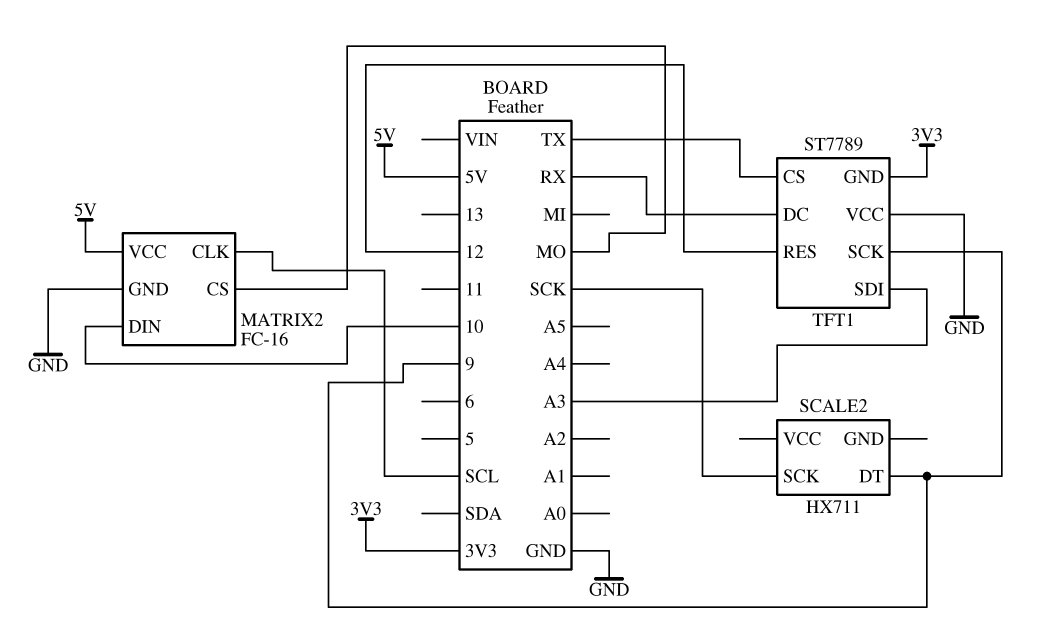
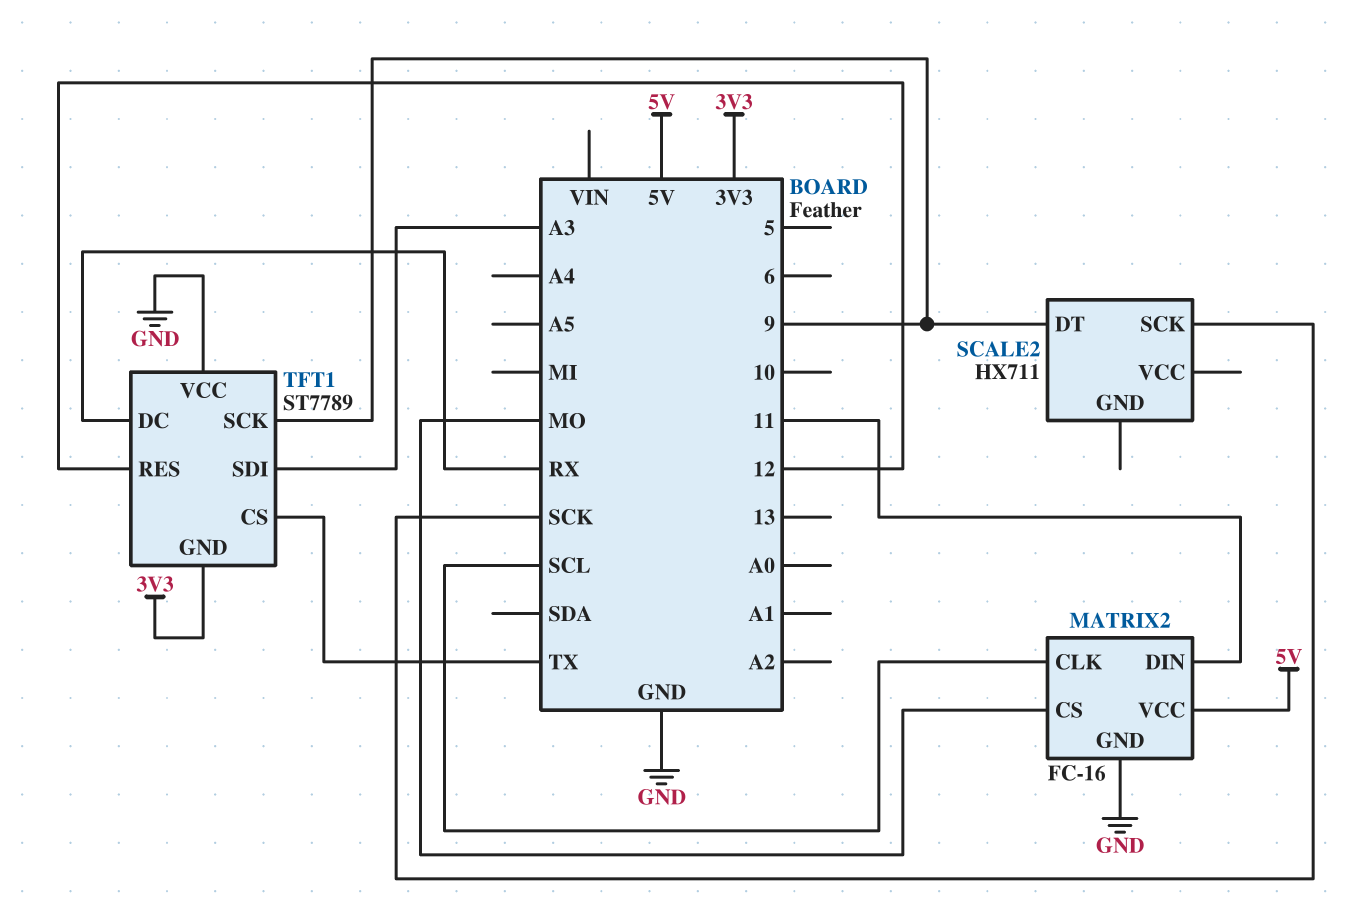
MATRIX2 pin DIN: 10 -> 11

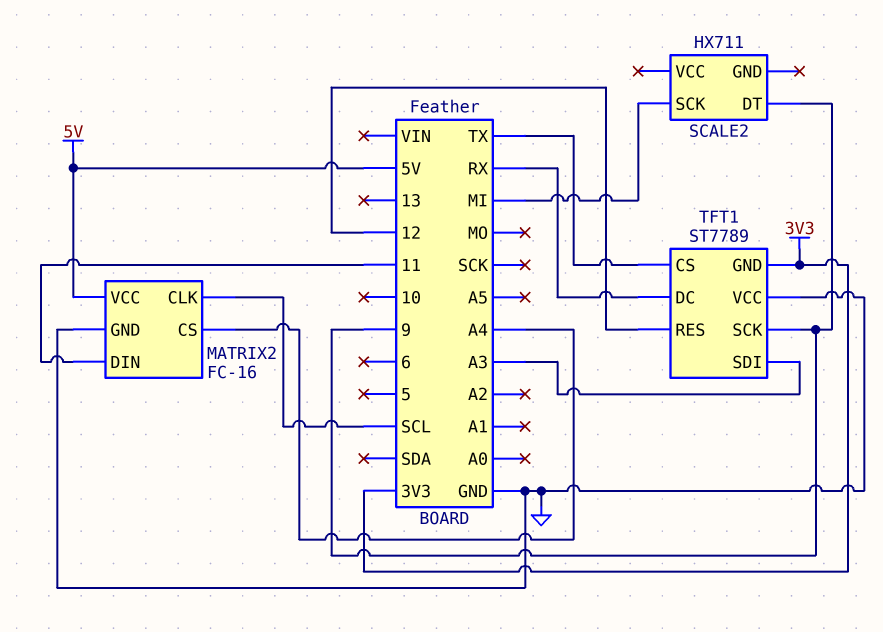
MATRIX2 pin CS: MO -> A4
SCALE2 pin SCK: SCK -> MI

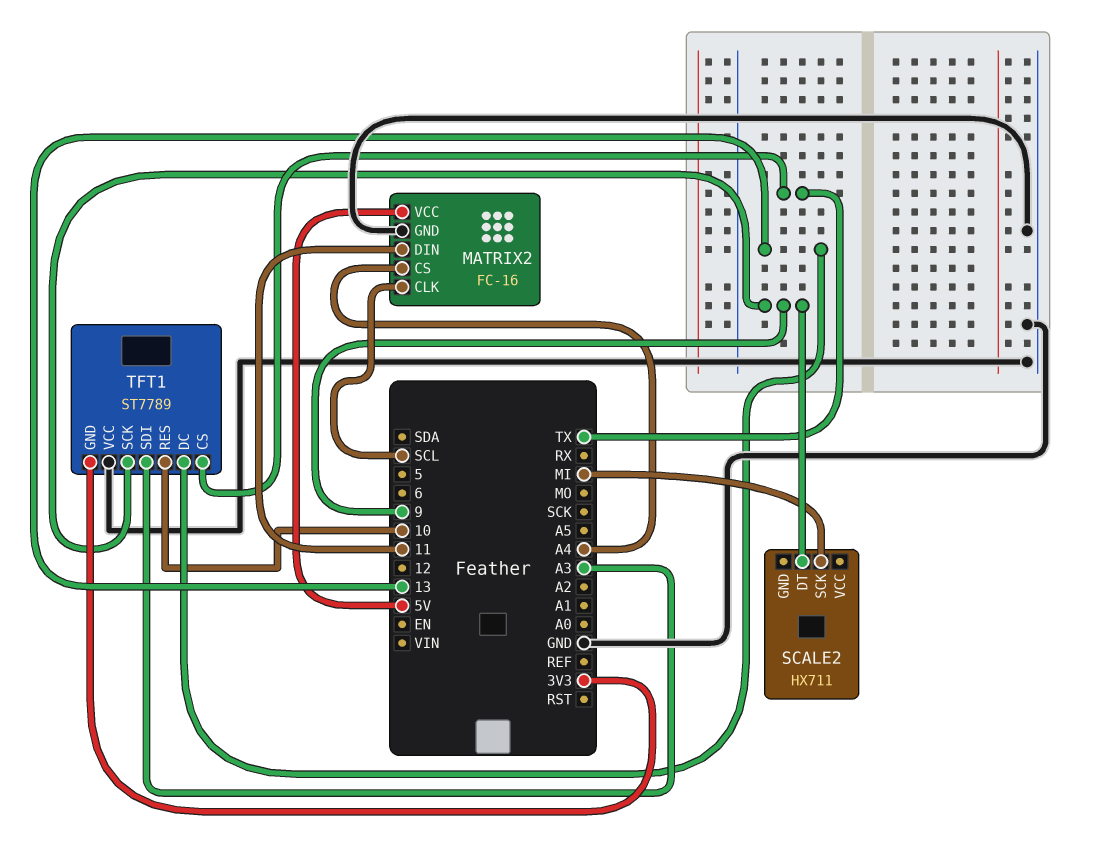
TFT1 pin DC: RX -> 13
TFT1 pin RES: 12 -> 10

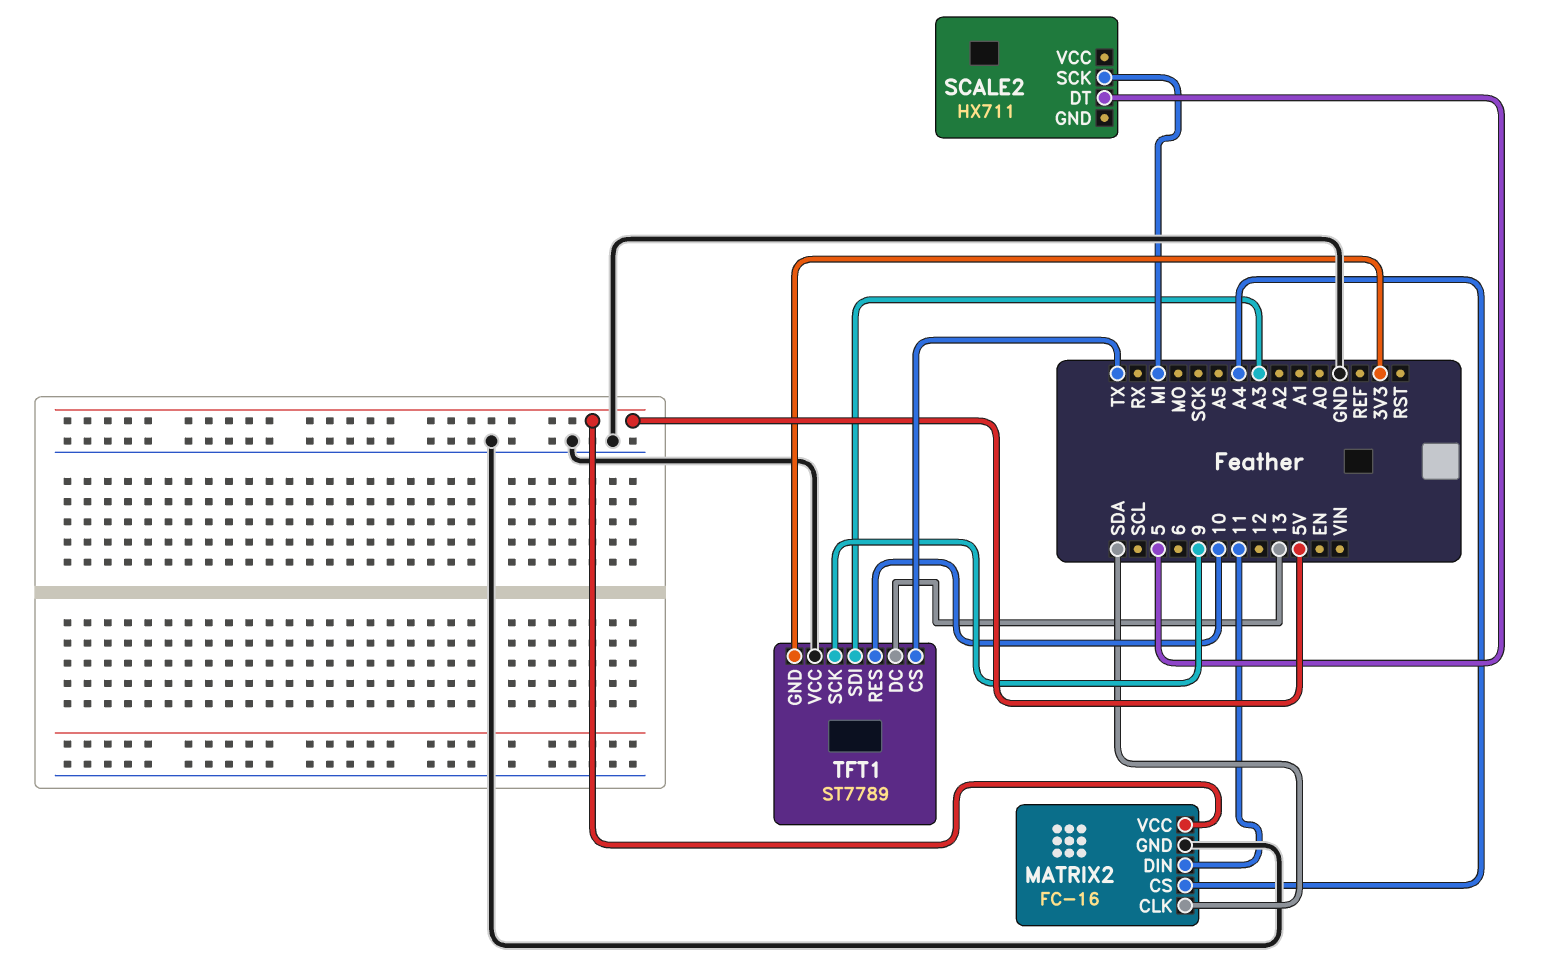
MATRIX2 pin CLK: SCL -> SDA
SCALE2 pin DT: 9 -> 5

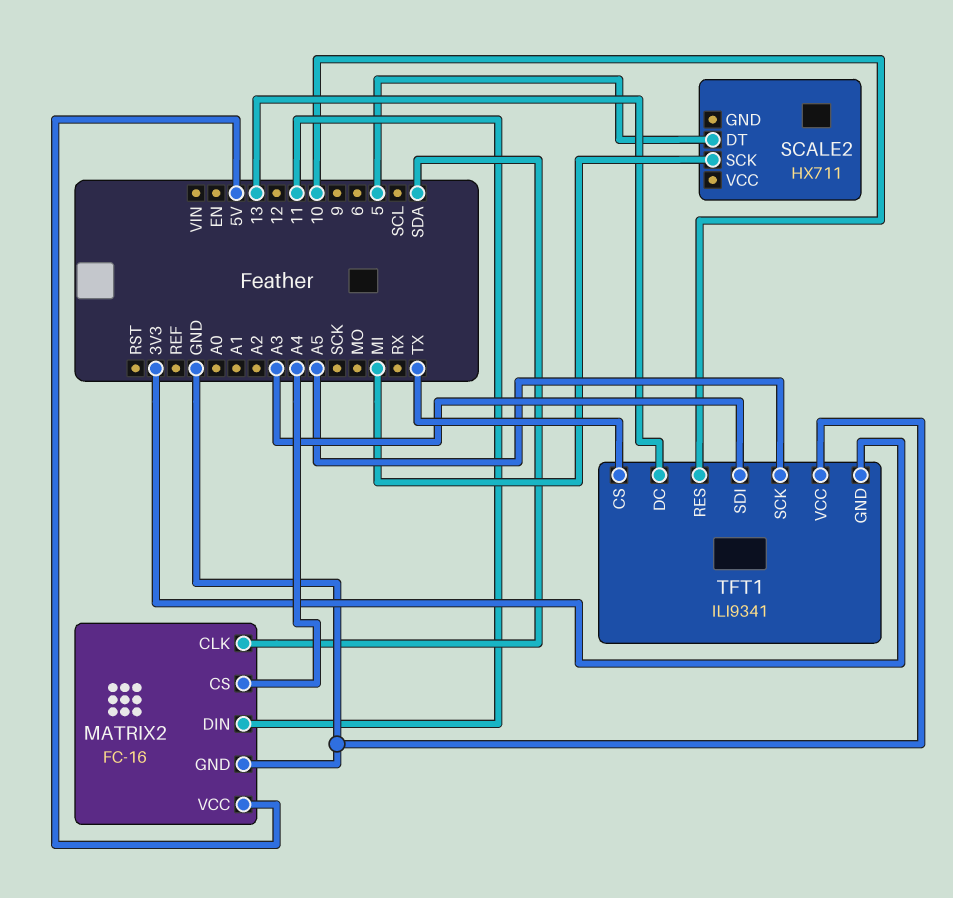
TFT1: ST7789 -> ILI9341
TFT1 pin SCK: 9 -> A5

